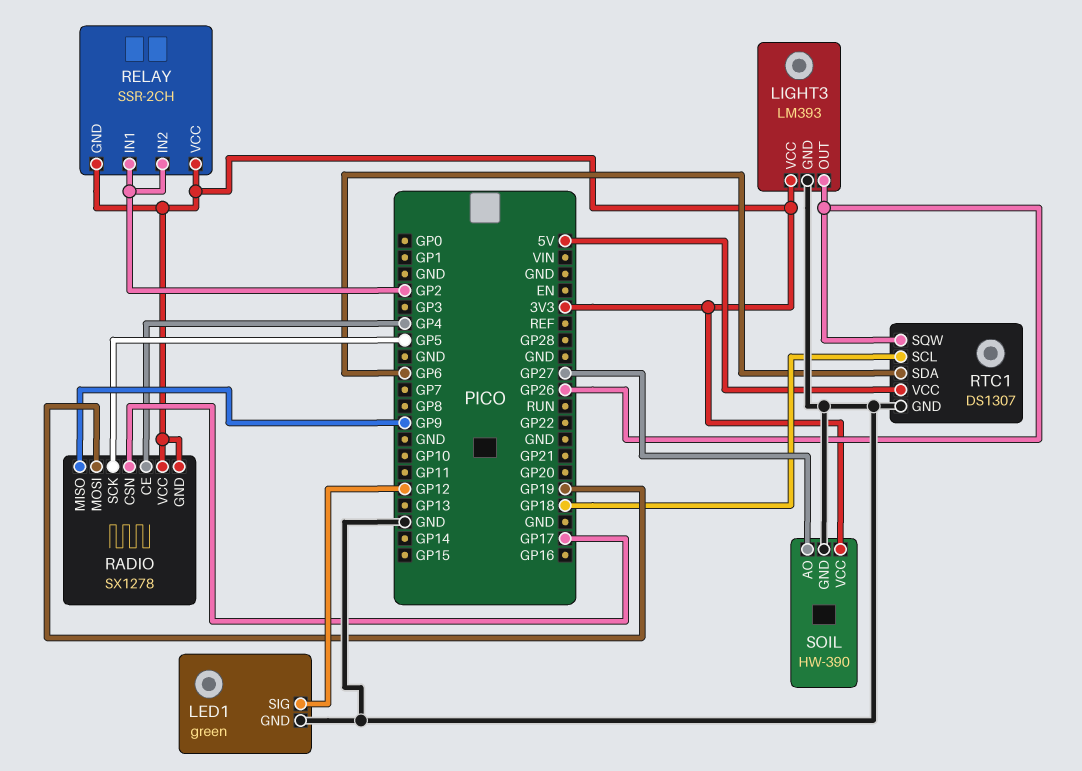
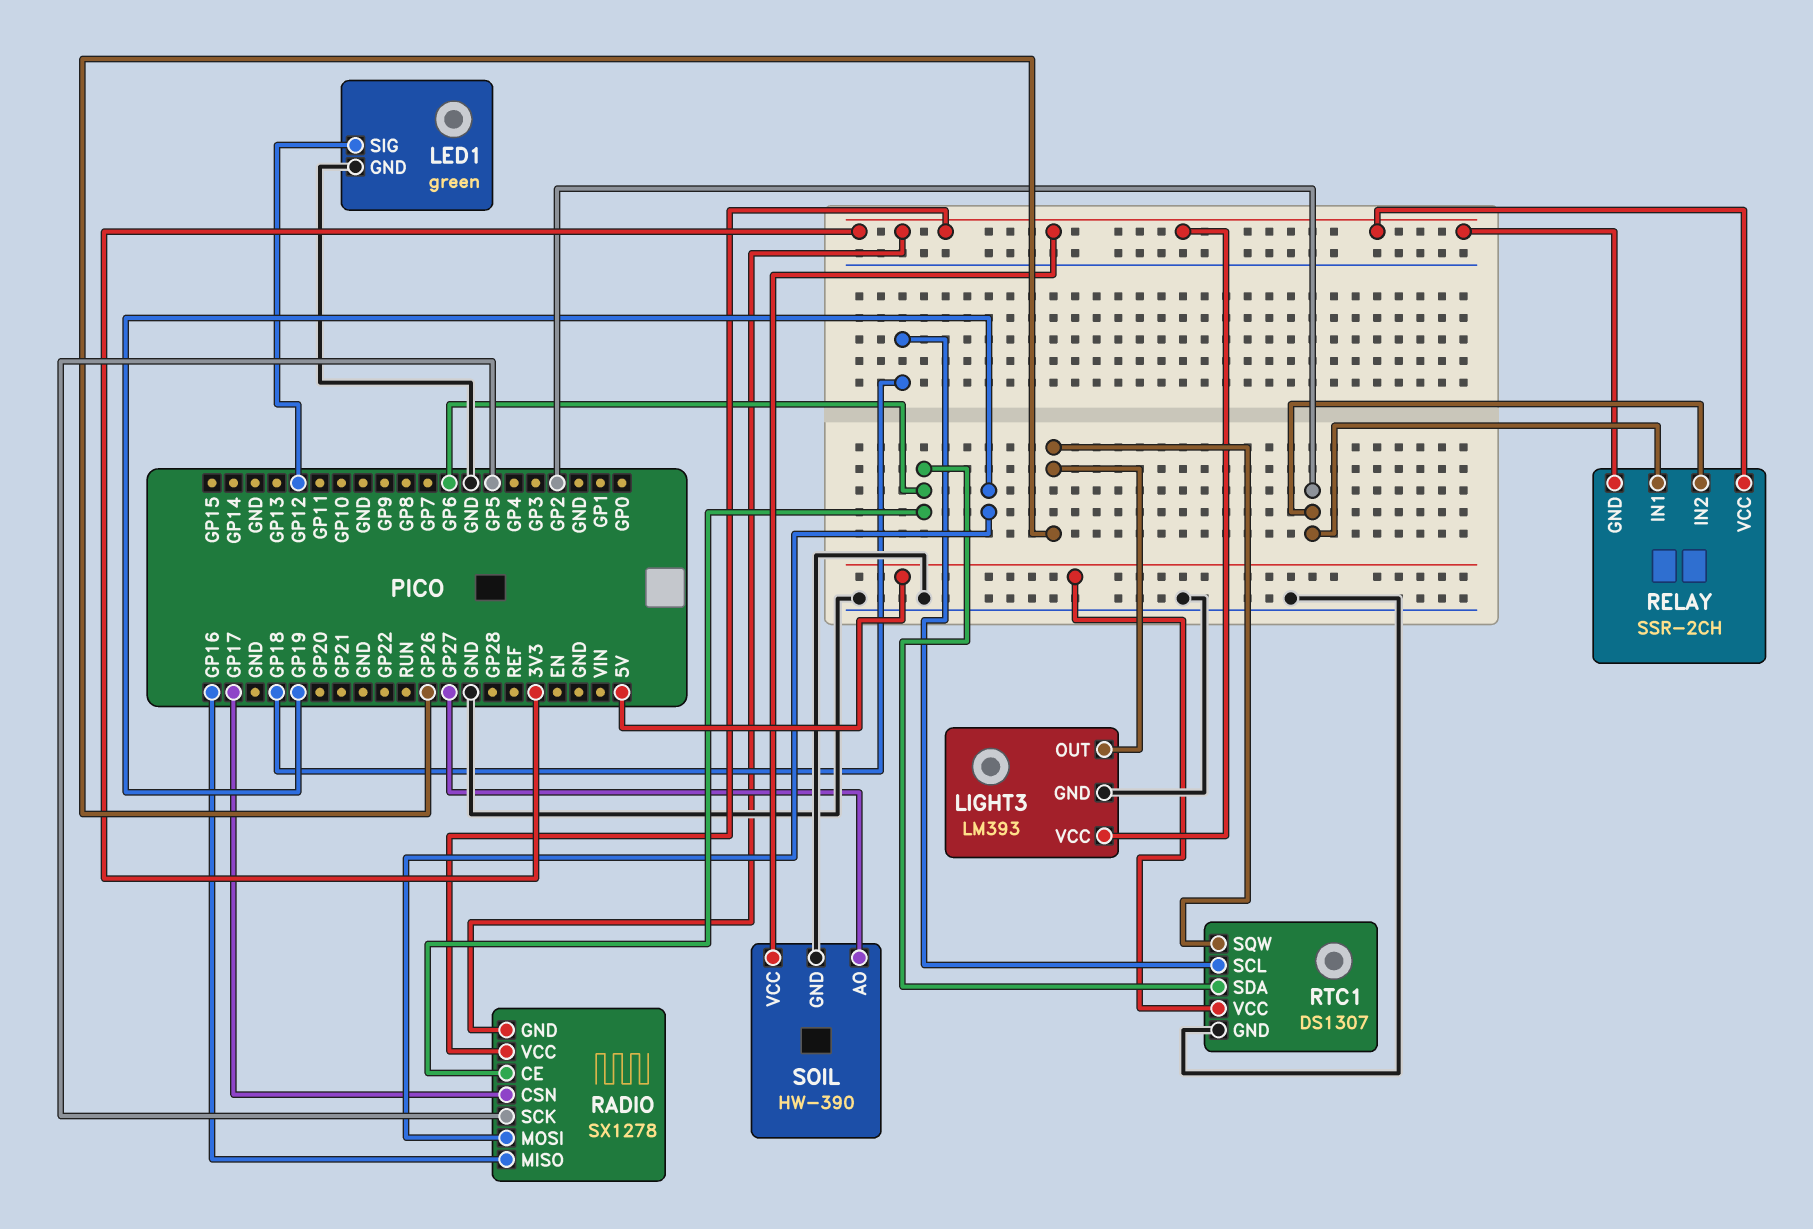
RADIO pin CE: GP4 -> GP6
RADIO pin MISO: GP9 -> GP16

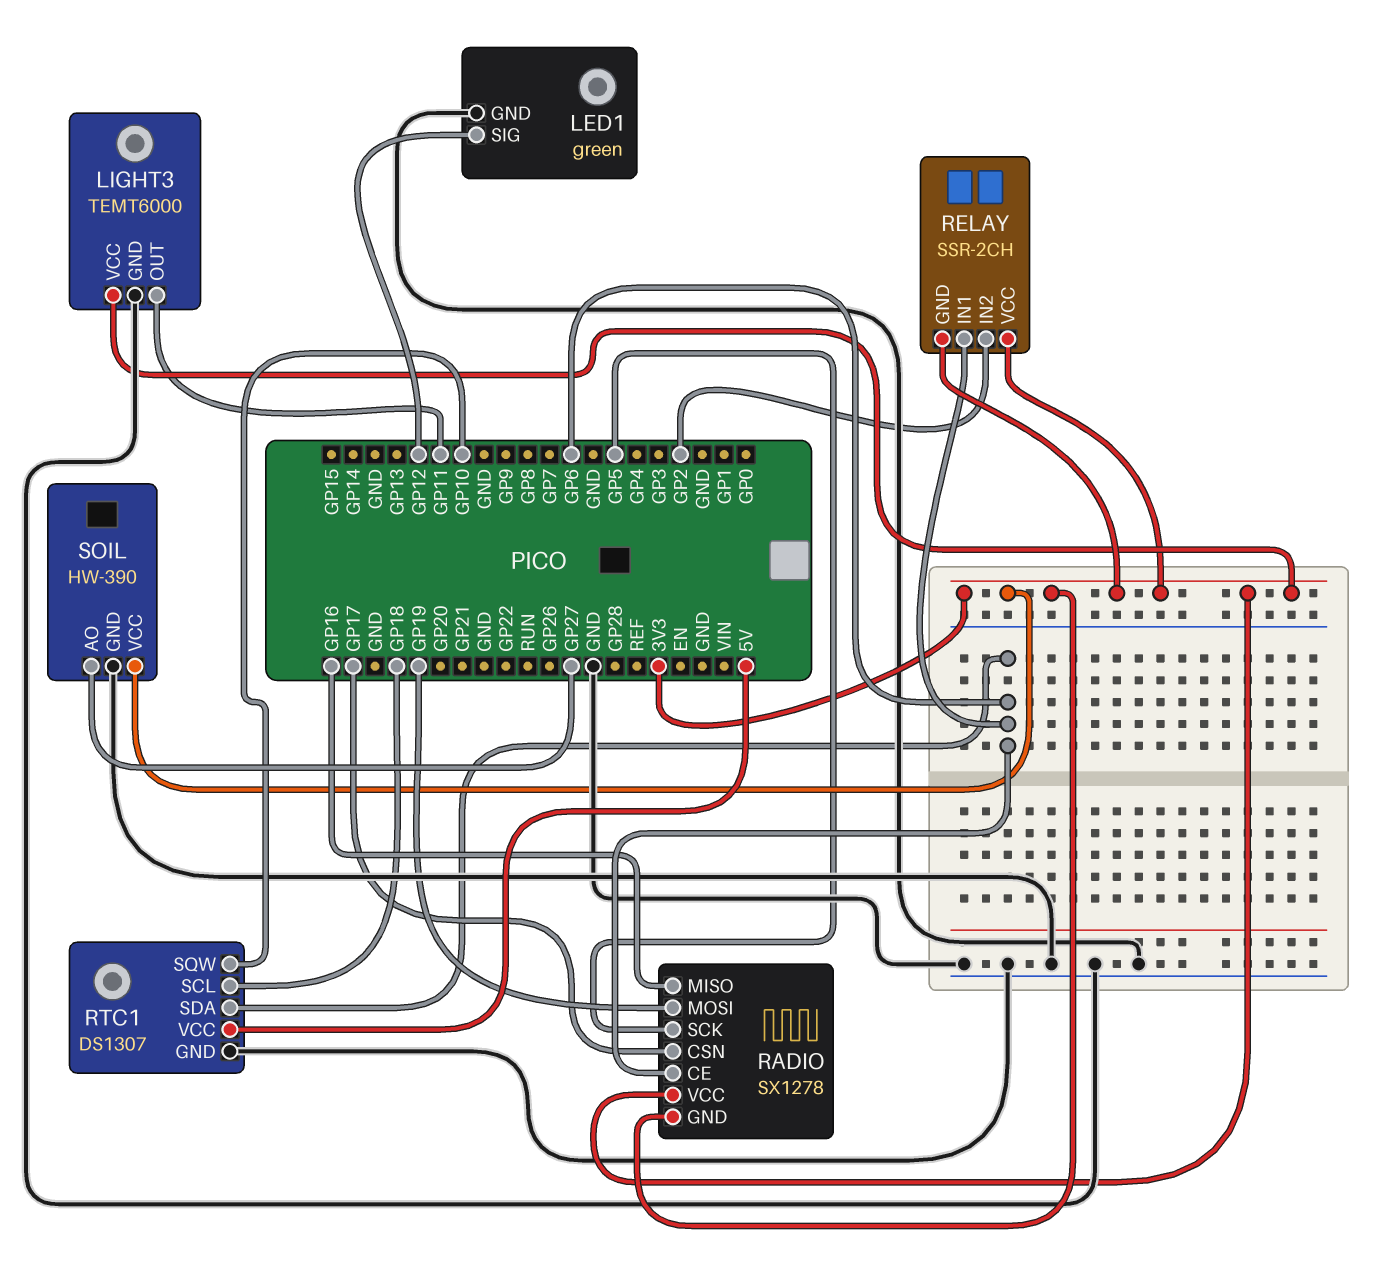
LIGHT3: LM393 -> TEMT6000
LIGHT3 pin OUT: GP26 -> GP11
RELAY pin IN1: GP2 -> GP6
RTC1 pin SQW: GP26 -> GP10

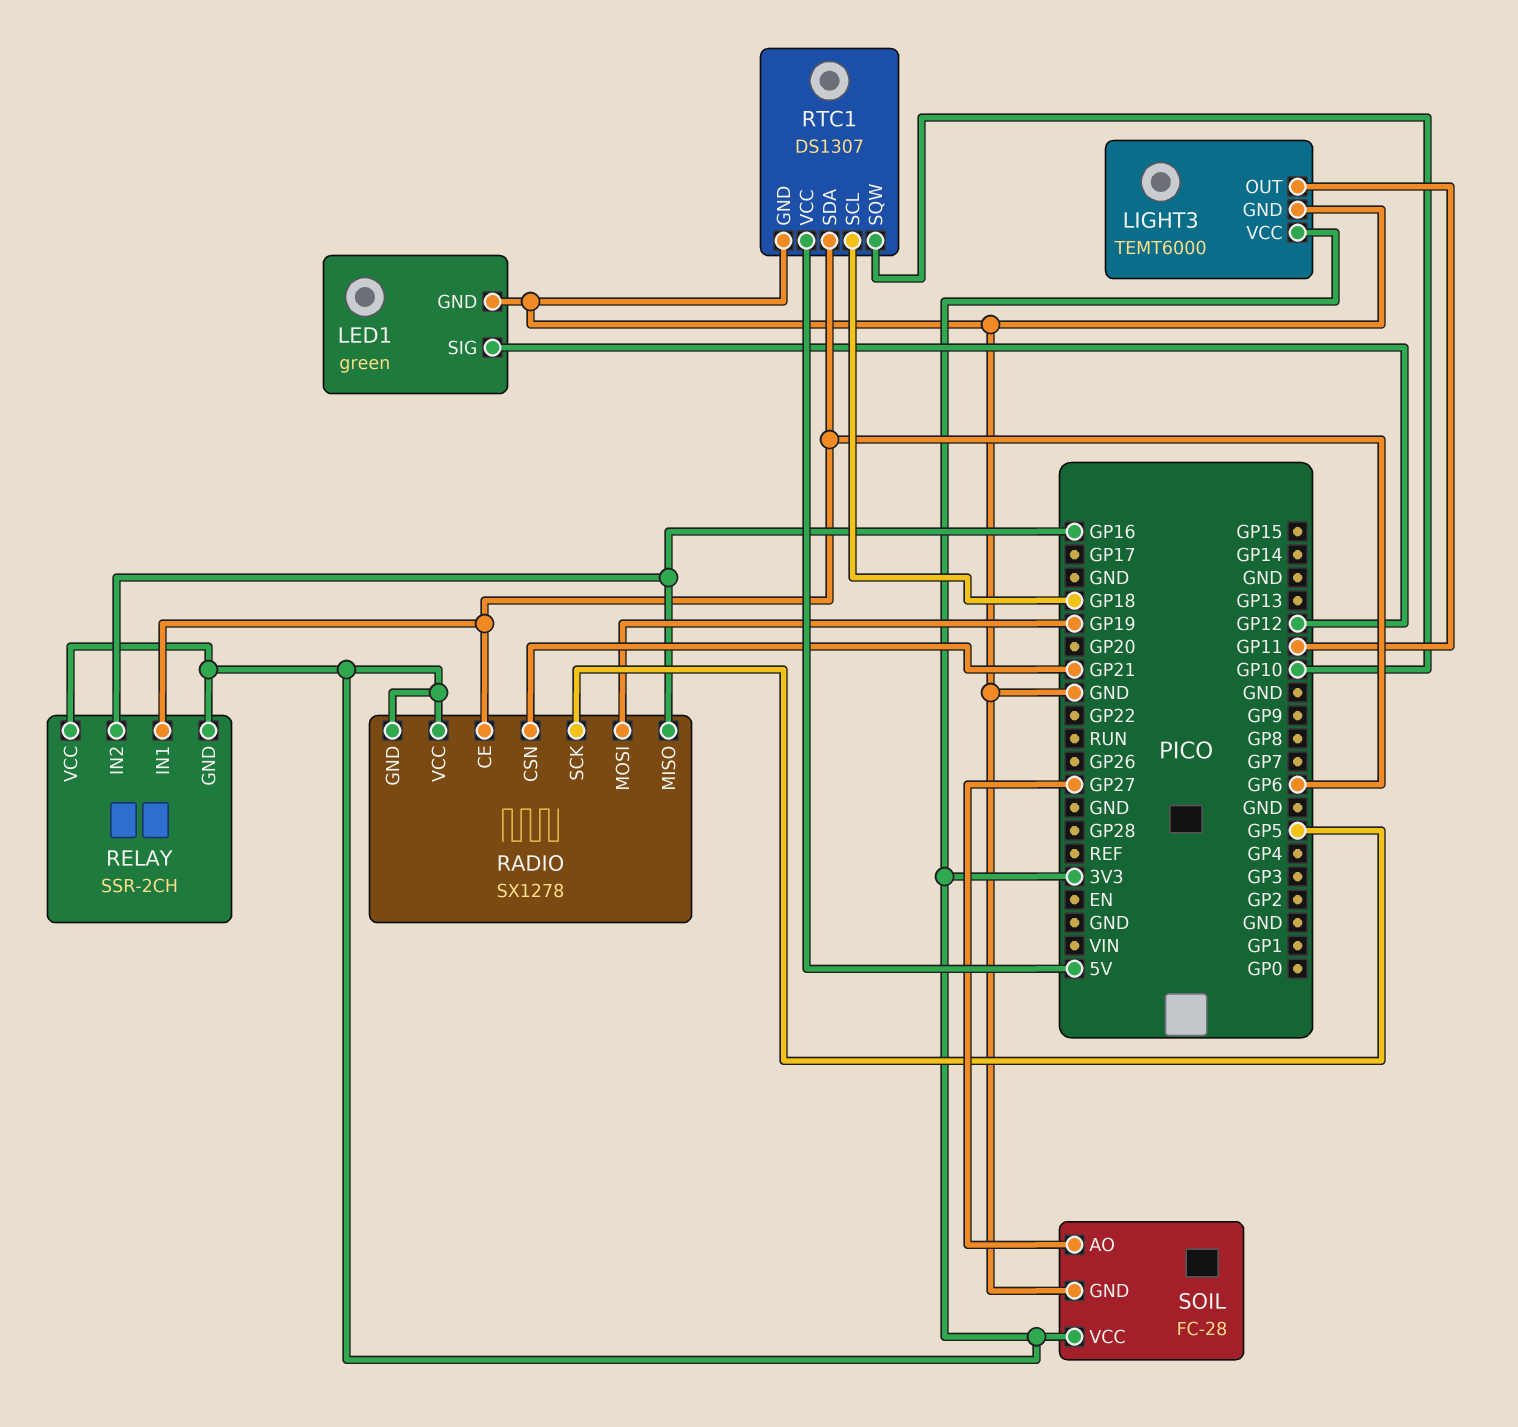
RADIO pin CSN: GP17 -> GP21
RELAY pin IN2: GP2 -> GP16
SOIL: HW-390 -> FC-28

